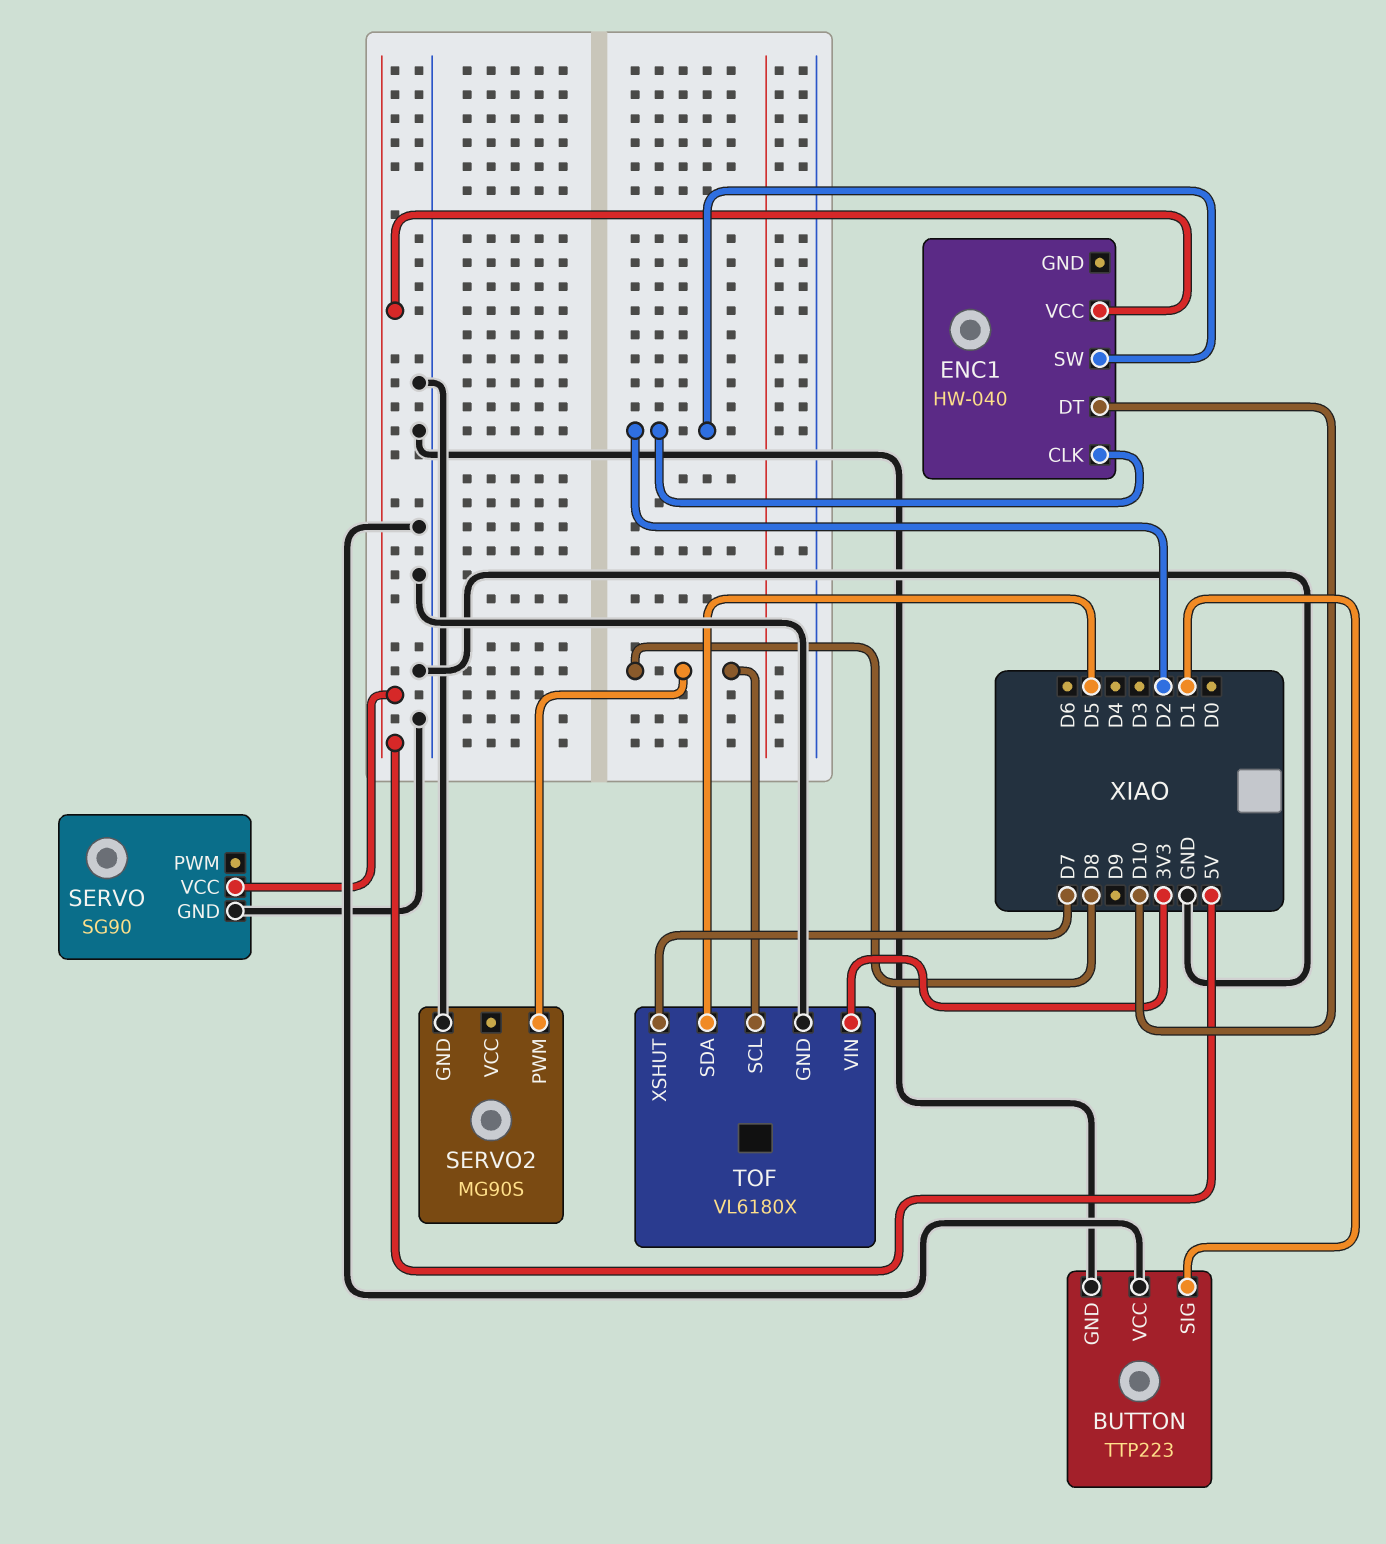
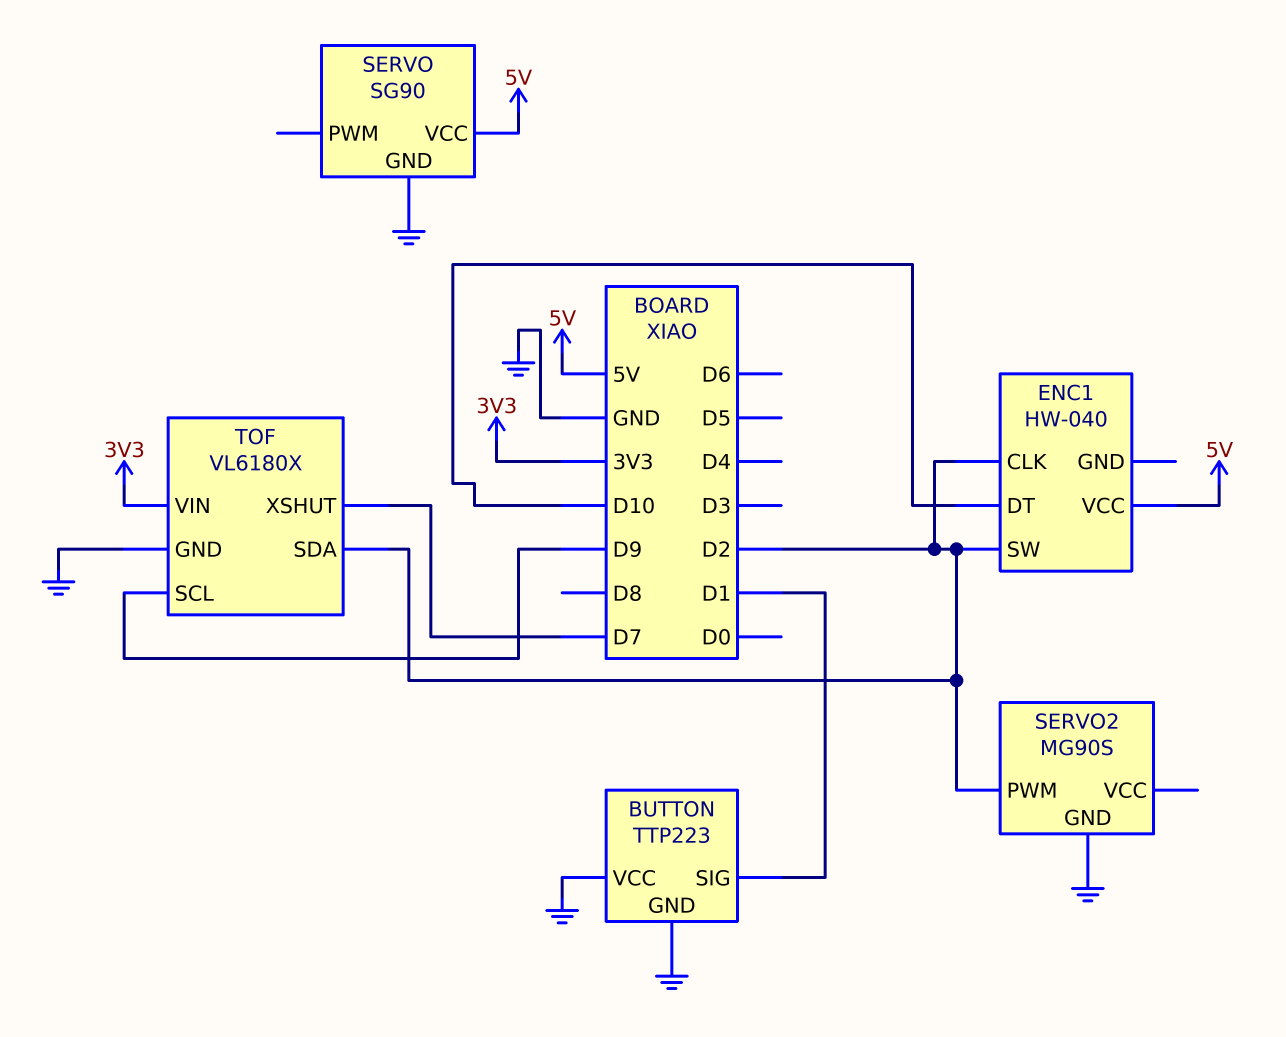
SERVO2 pin PWM: D8 -> D2
TOF pin SCL: D8 -> D9
TOF pin SDA: D5 -> D2

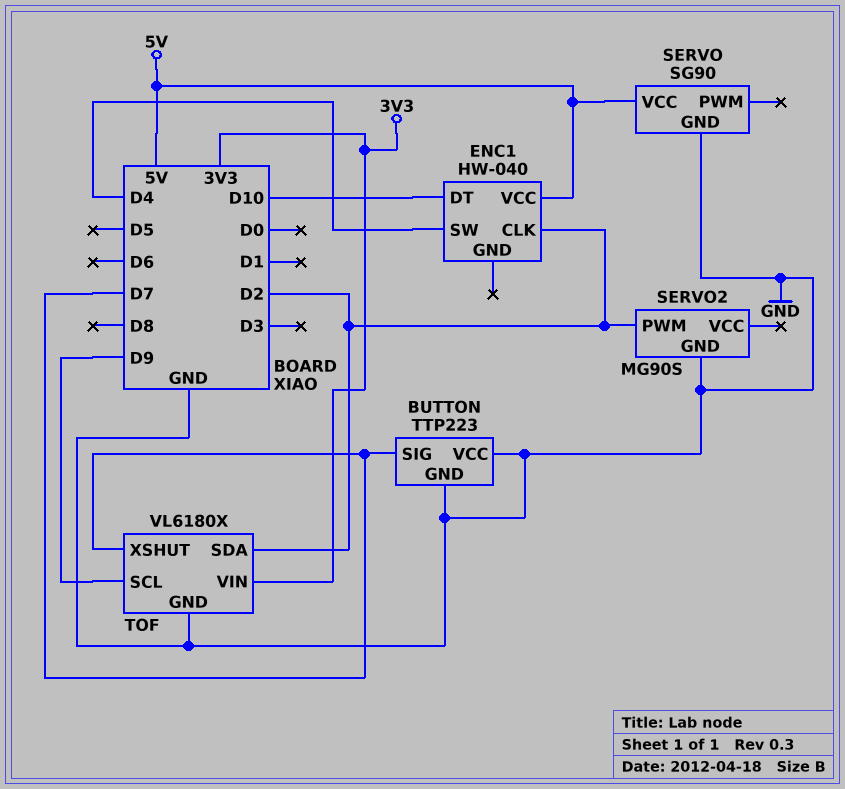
BUTTON pin SIG: D1 -> D7
ENC1 pin SW: D2 -> D4

